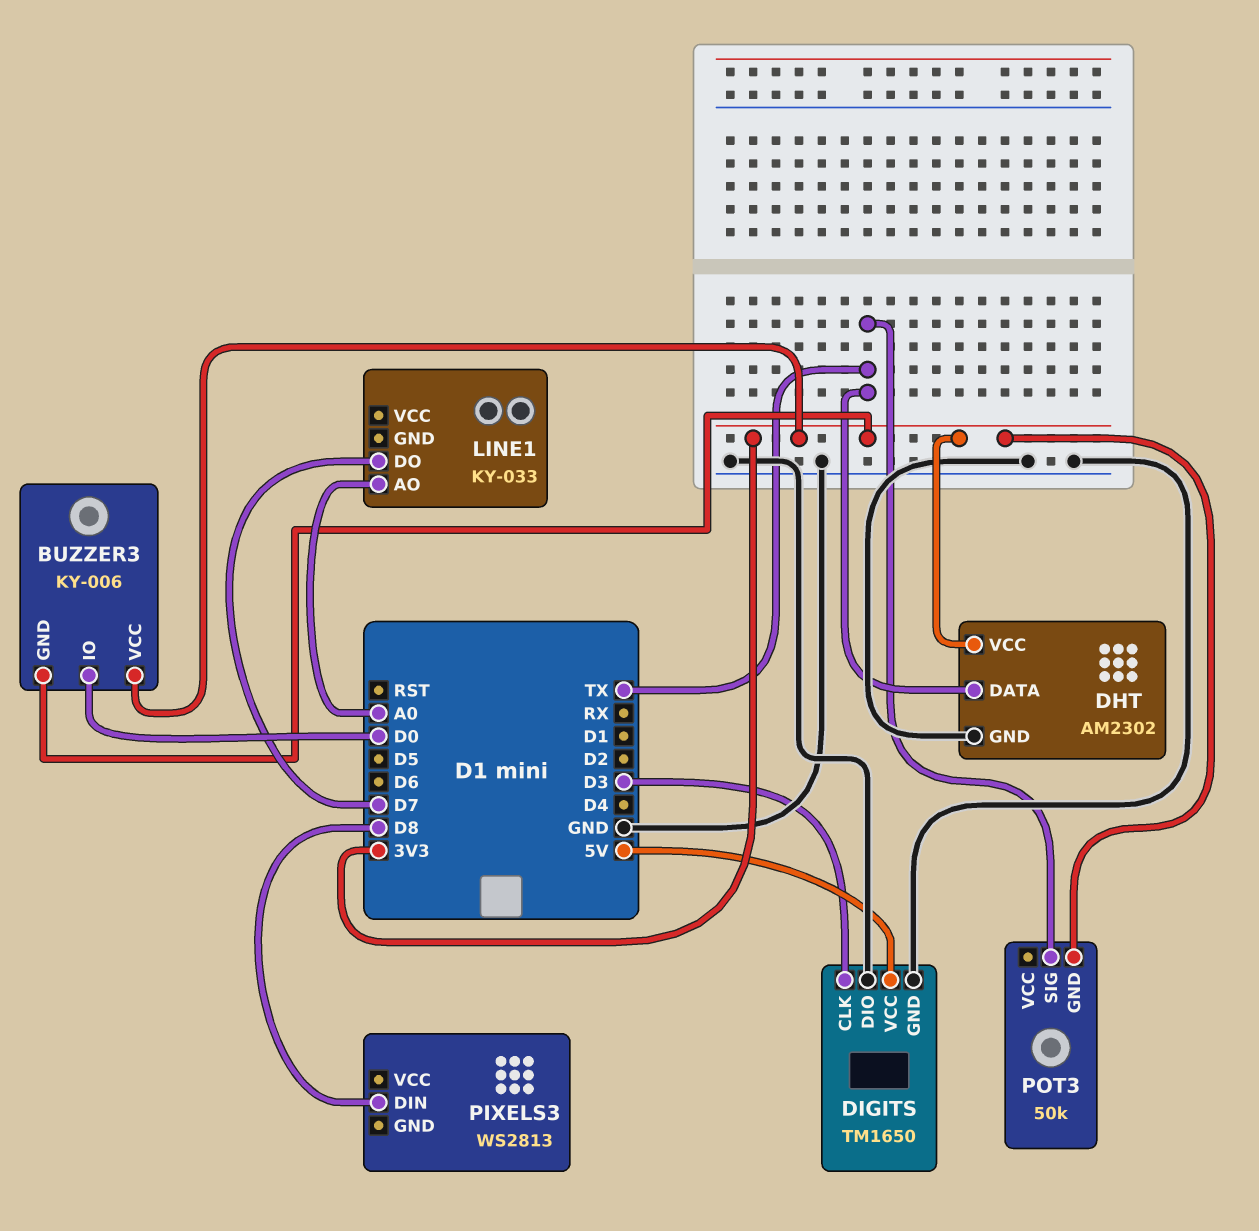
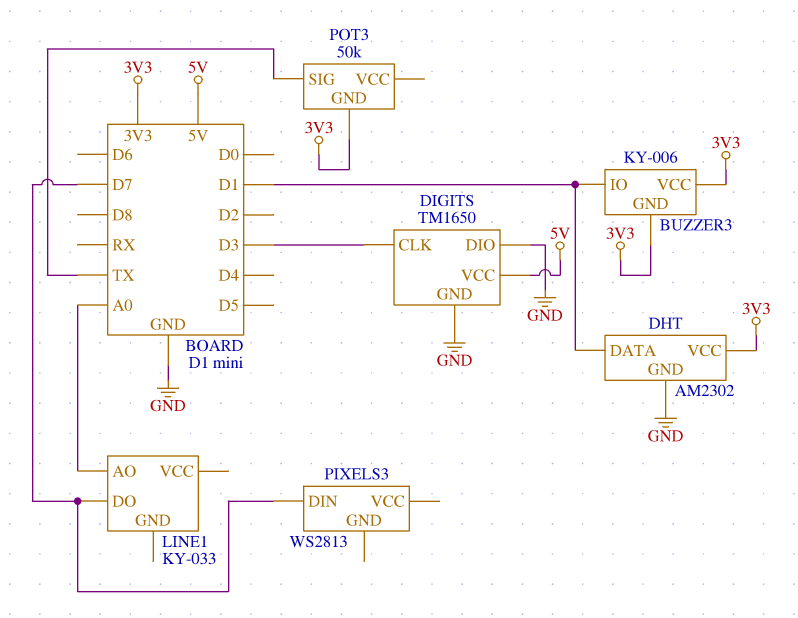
BUZZER3 pin IO: D0 -> D1
DHT pin DATA: TX -> D1
PIXELS3 pin DIN: D8 -> D7

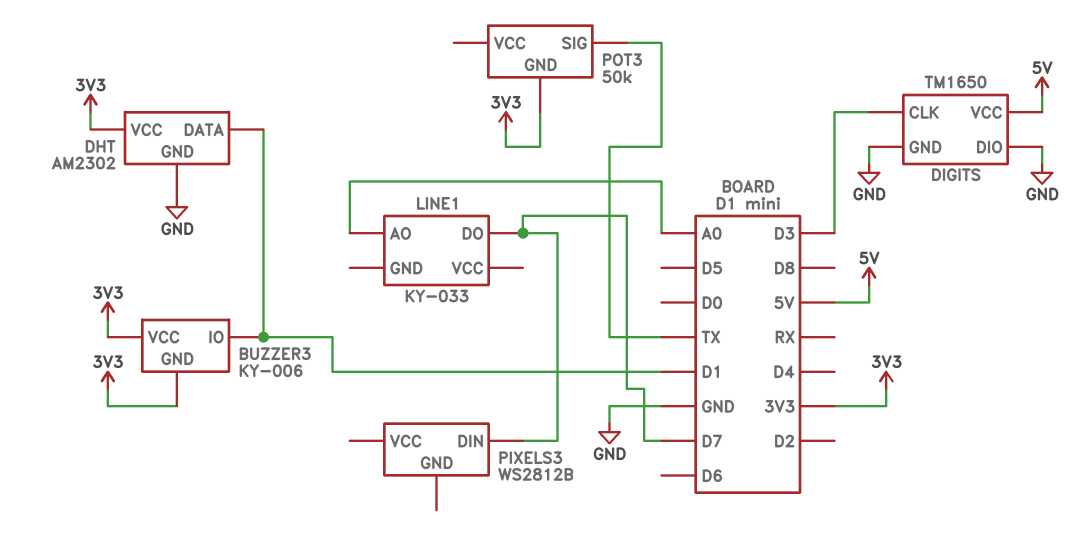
PIXELS3: WS2813 -> WS2812B

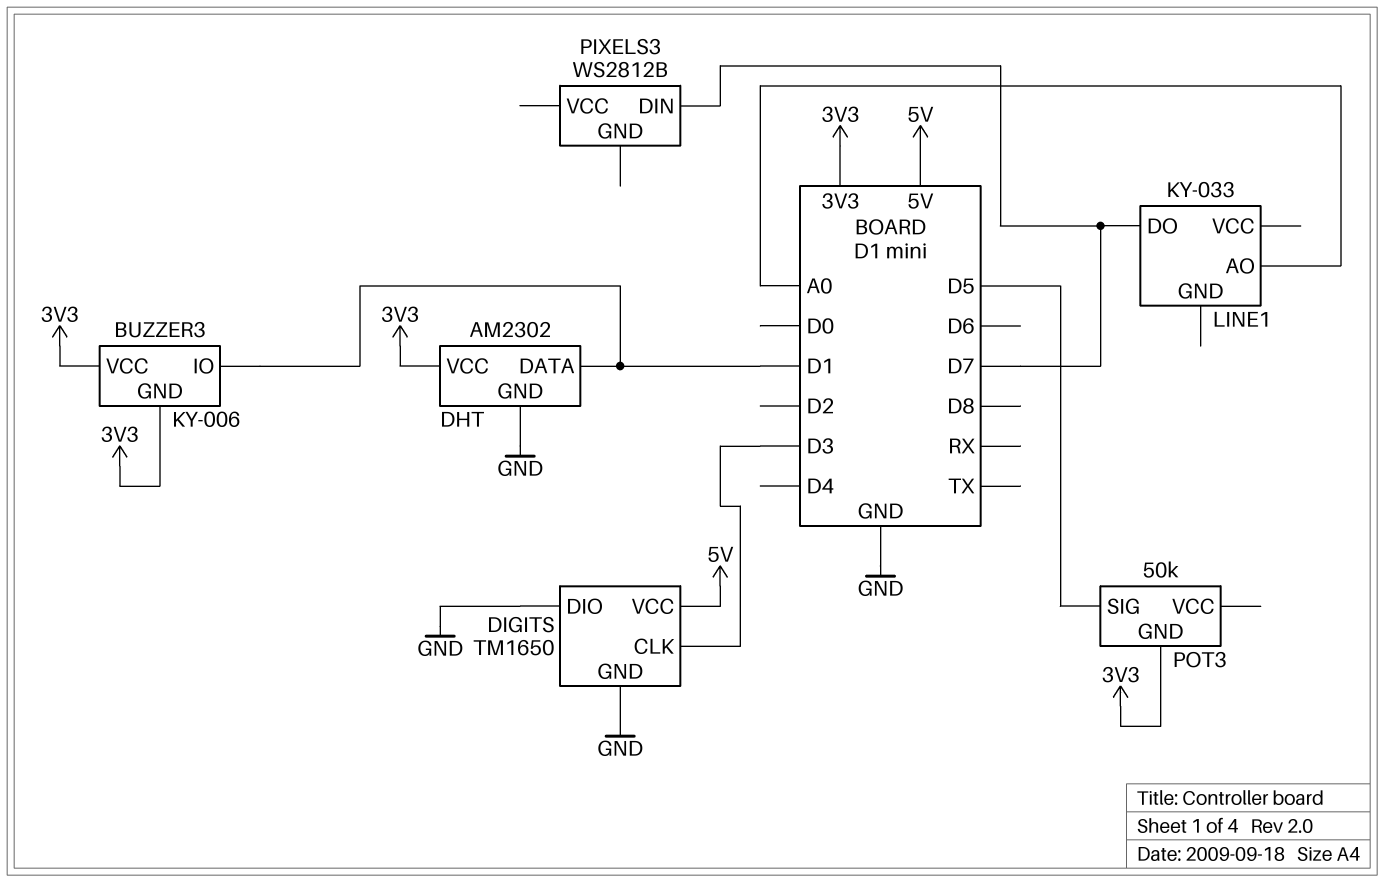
POT3 pin SIG: TX -> D5

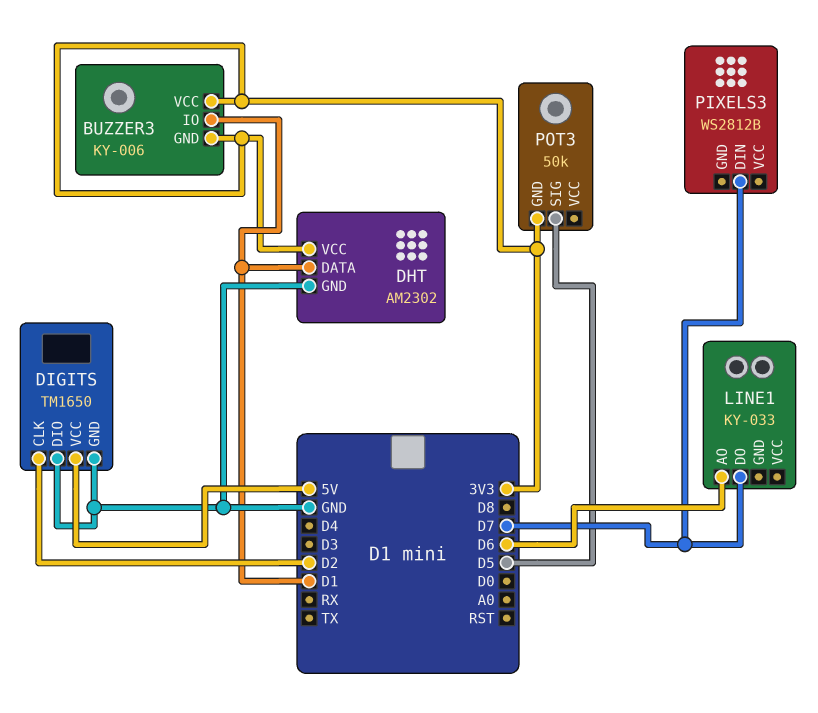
DIGITS pin CLK: D3 -> D2
LINE1 pin AO: A0 -> D6

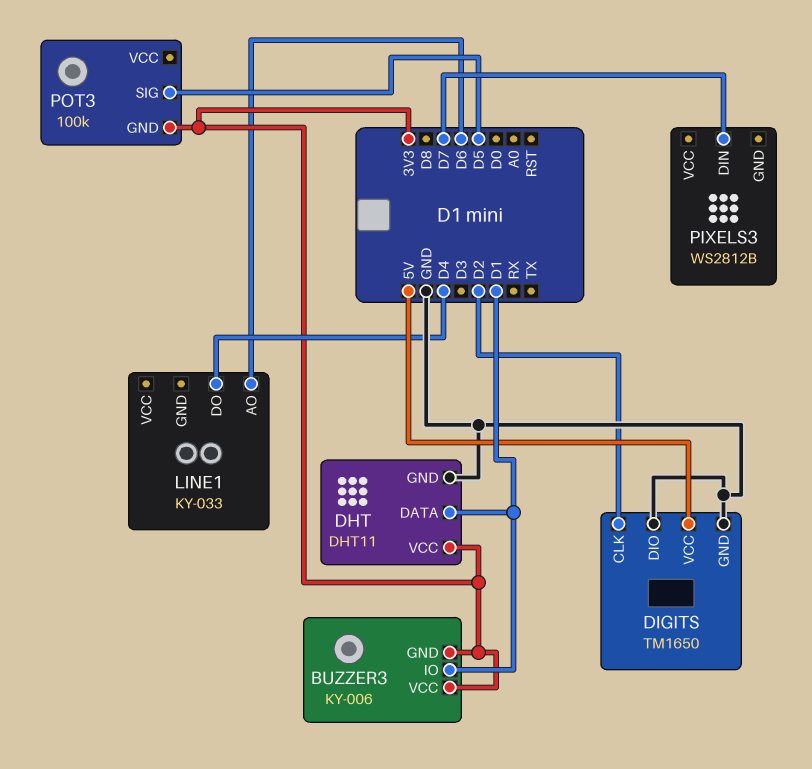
DHT: AM2302 -> DHT11
LINE1 pin DO: D7 -> D4
POT3: 50k -> 100k

